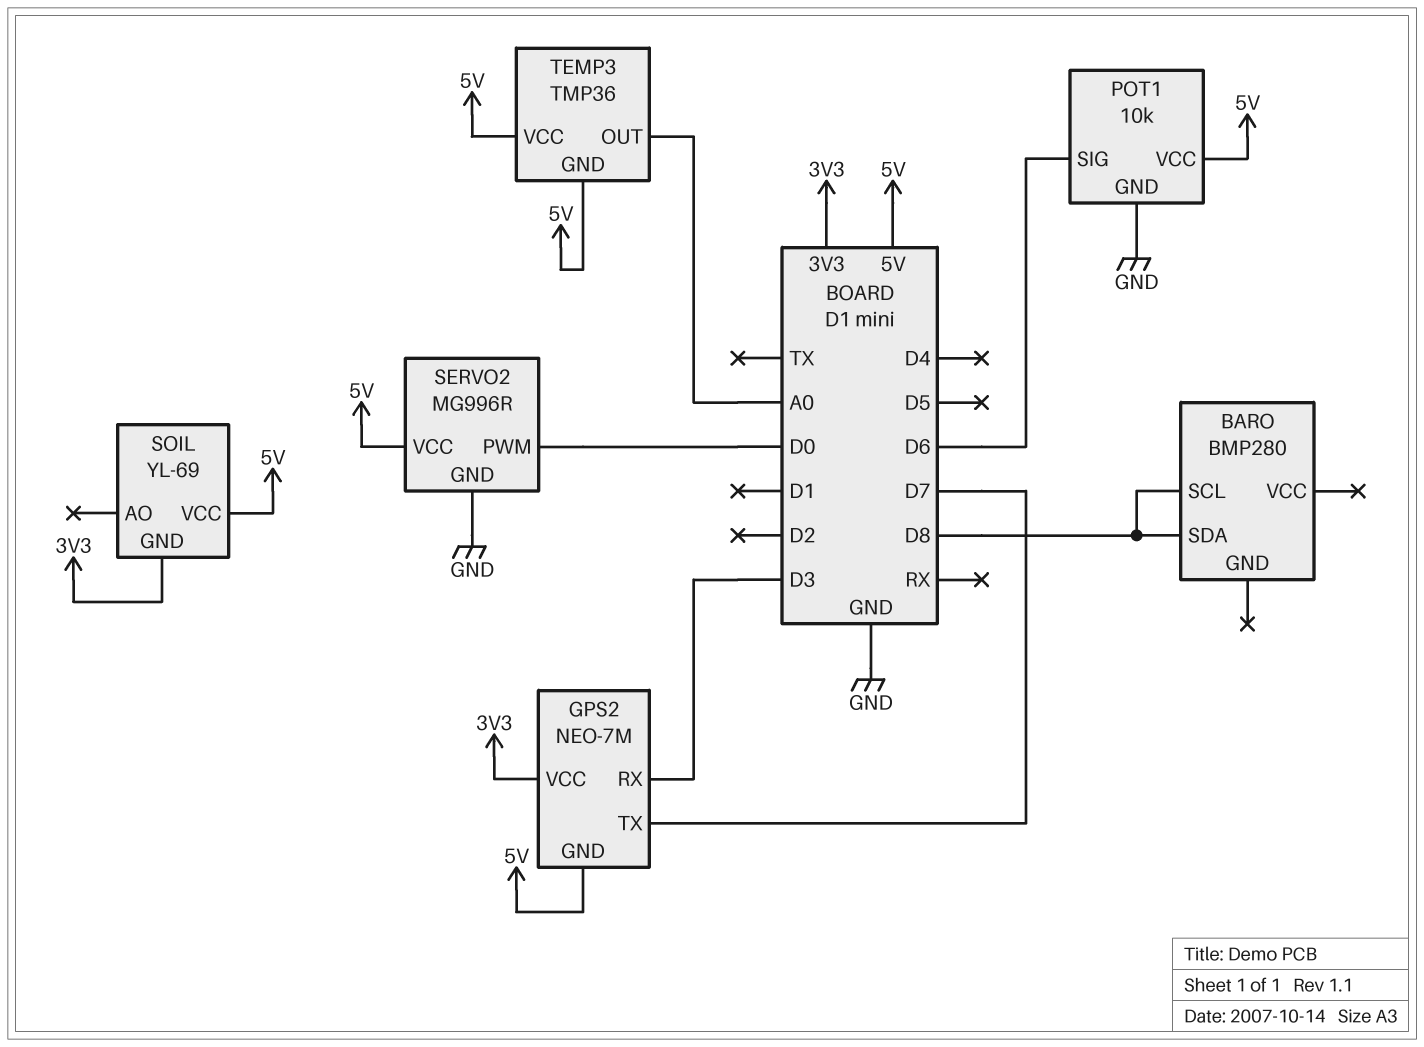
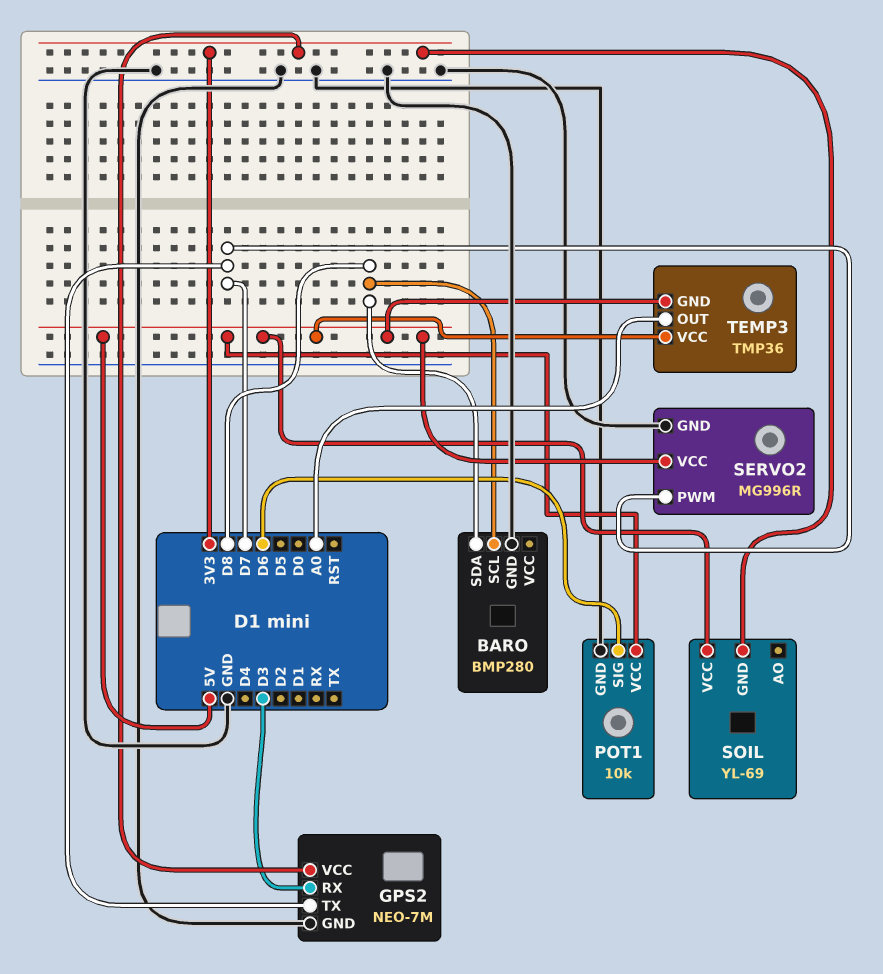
BARO pin GND: none -> GND
GPS2 pin GND: 5V -> GND
SERVO2 pin PWM: D0 -> D7

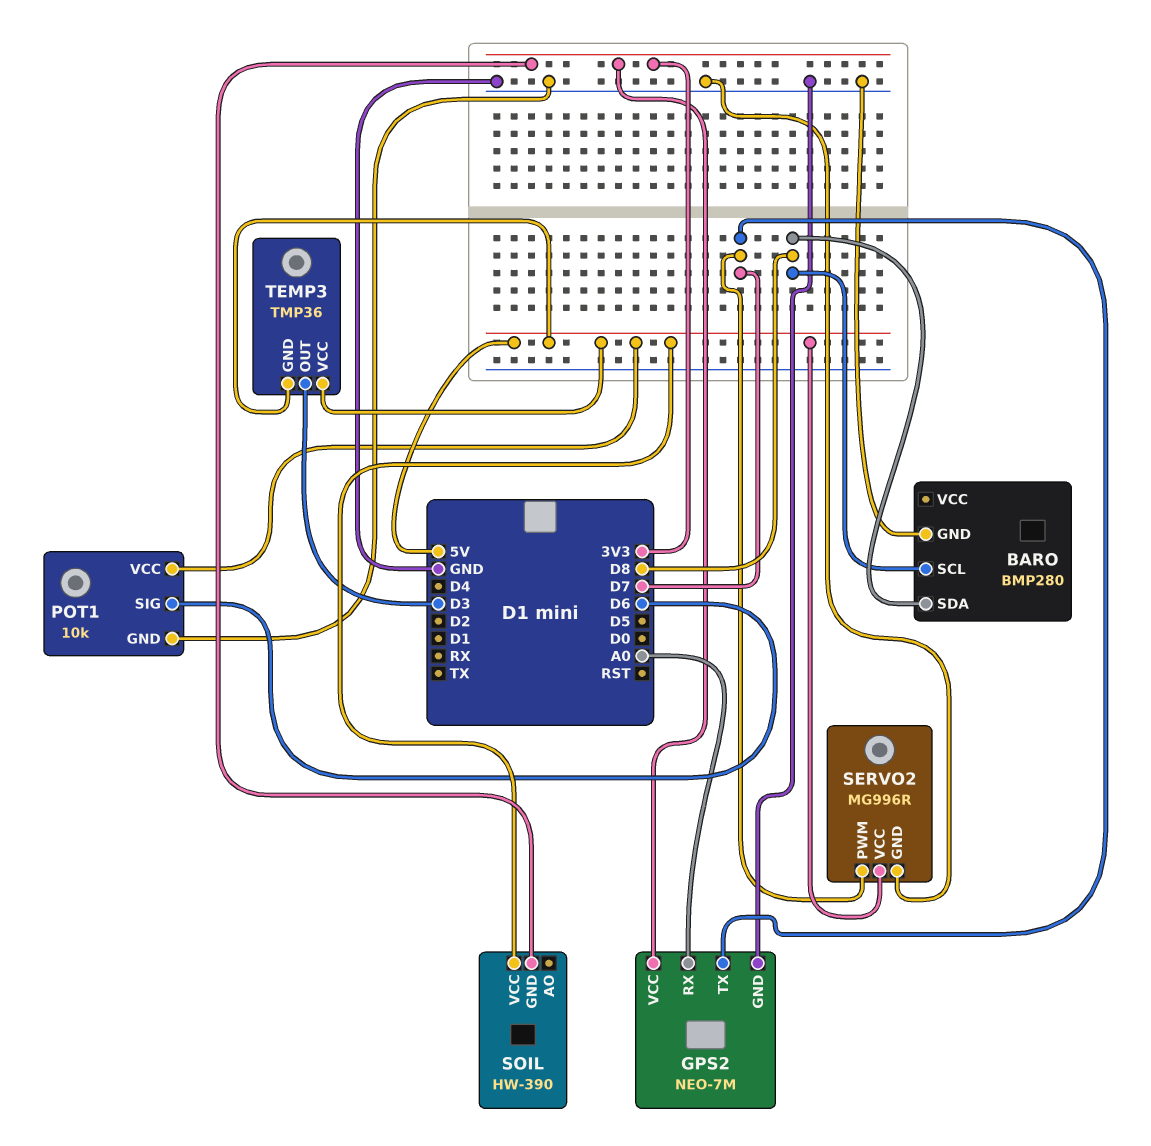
GPS2 pin RX: D3 -> A0
SOIL: YL-69 -> HW-390
TEMP3 pin OUT: A0 -> D3

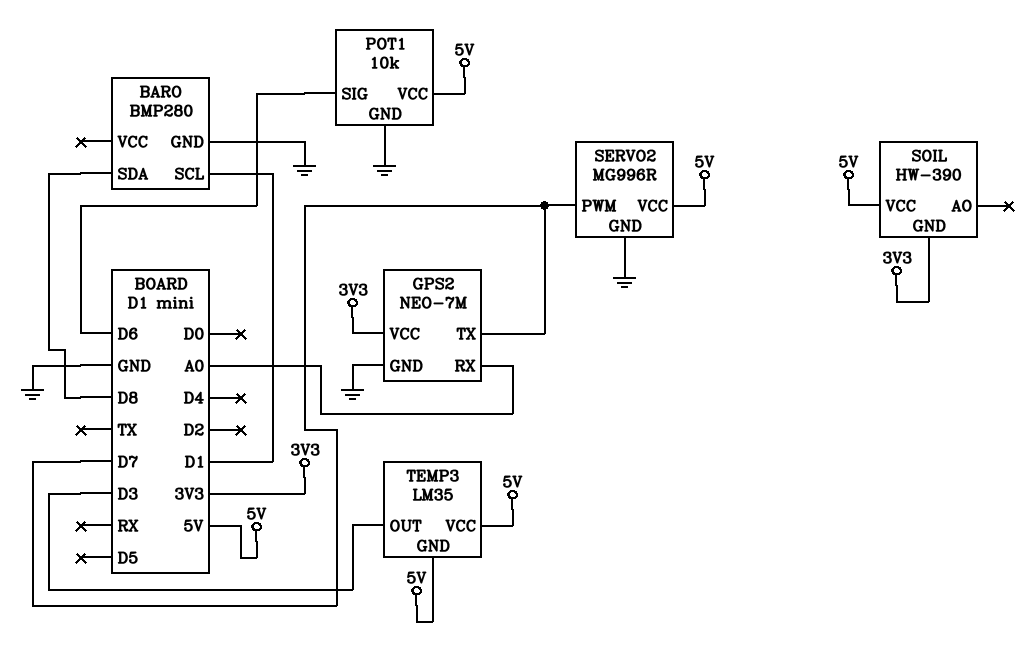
BARO pin SCL: D8 -> D1
TEMP3: TMP36 -> LM35

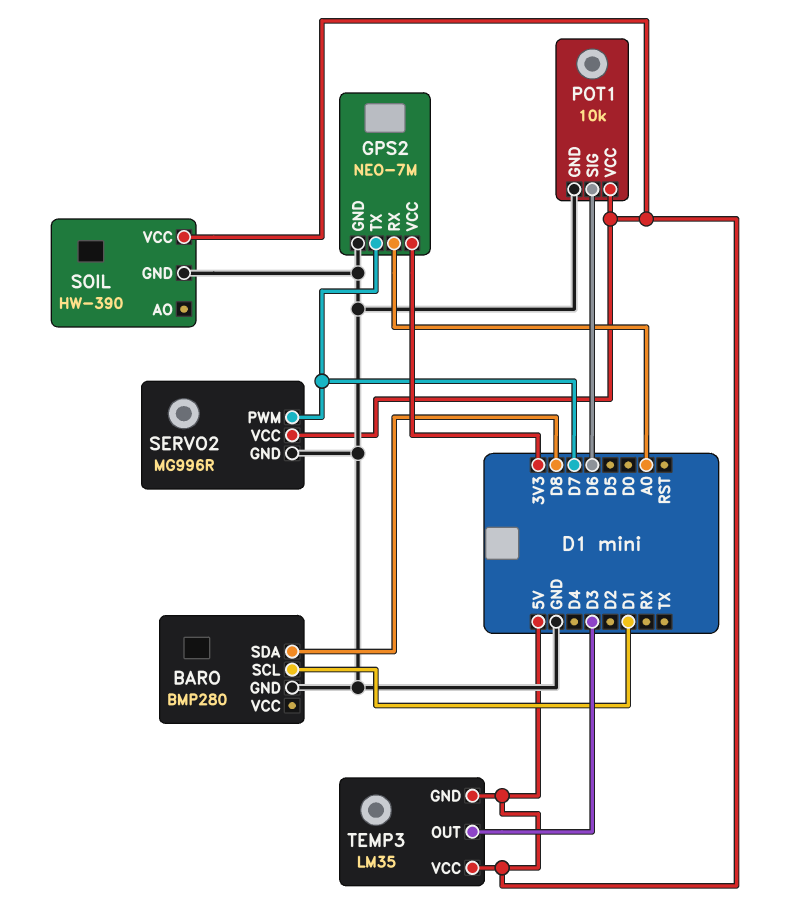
SOIL pin GND: 3V3 -> GND

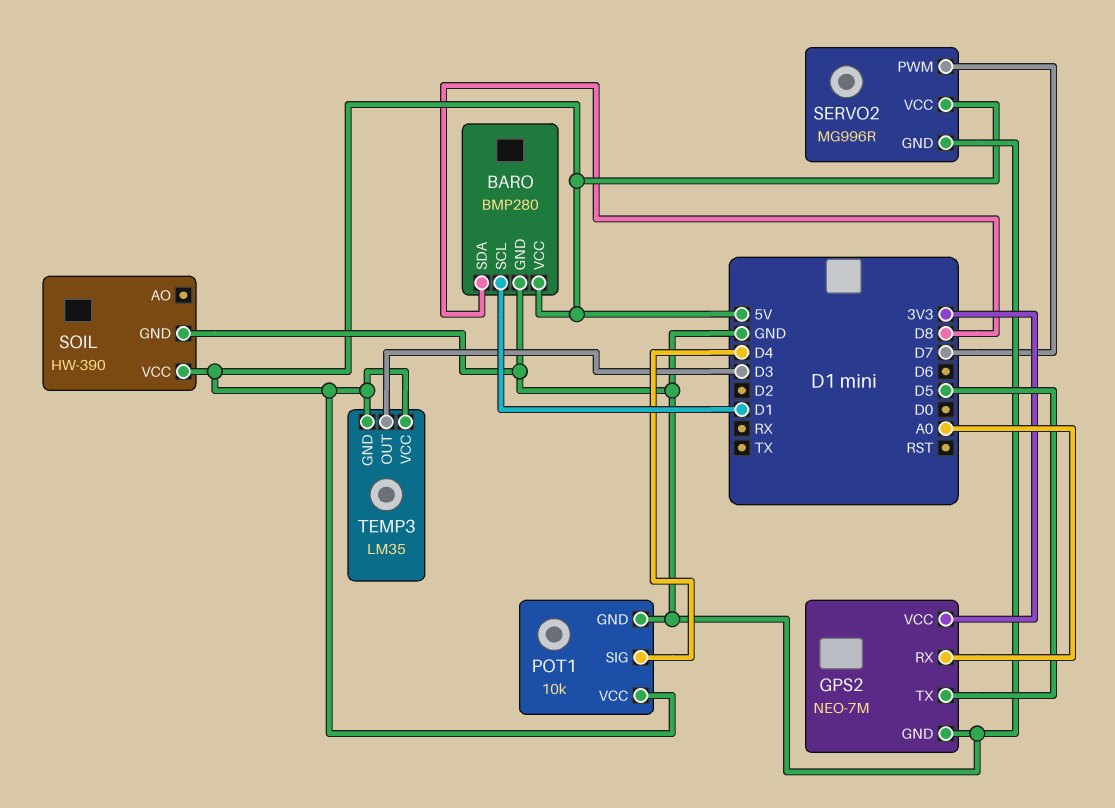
BARO pin VCC: none -> 5V
GPS2 pin TX: D7 -> D5
POT1 pin SIG: D6 -> D4

